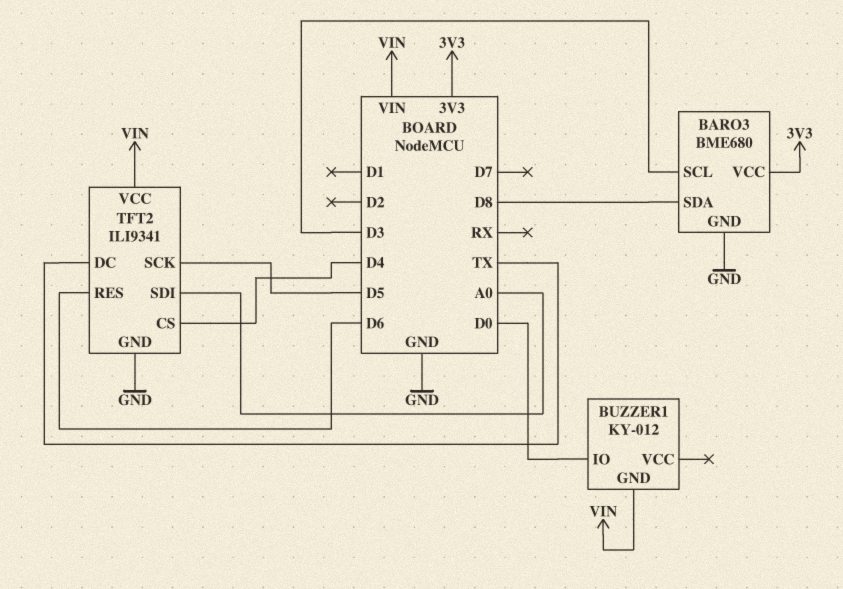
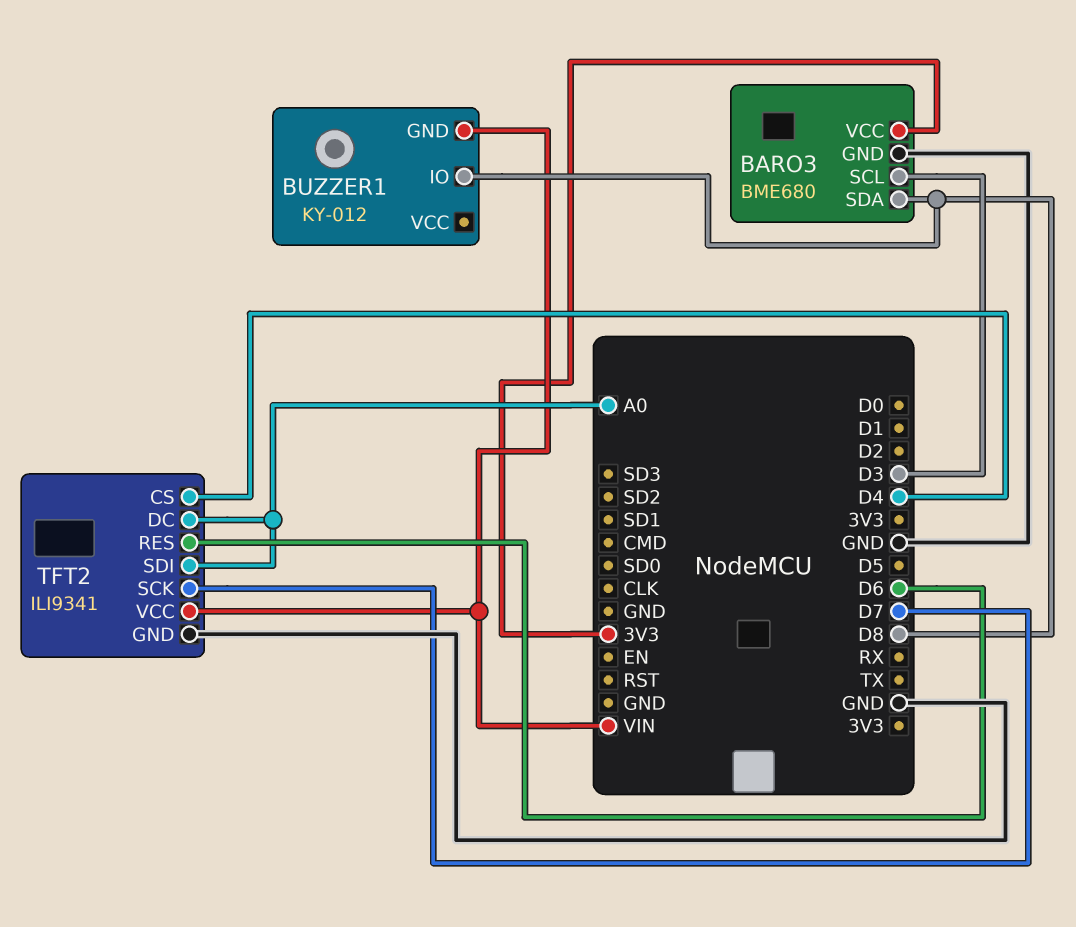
BUZZER1 pin IO: D0 -> D8
TFT2 pin DC: TX -> A0
TFT2 pin SCK: D5 -> D7

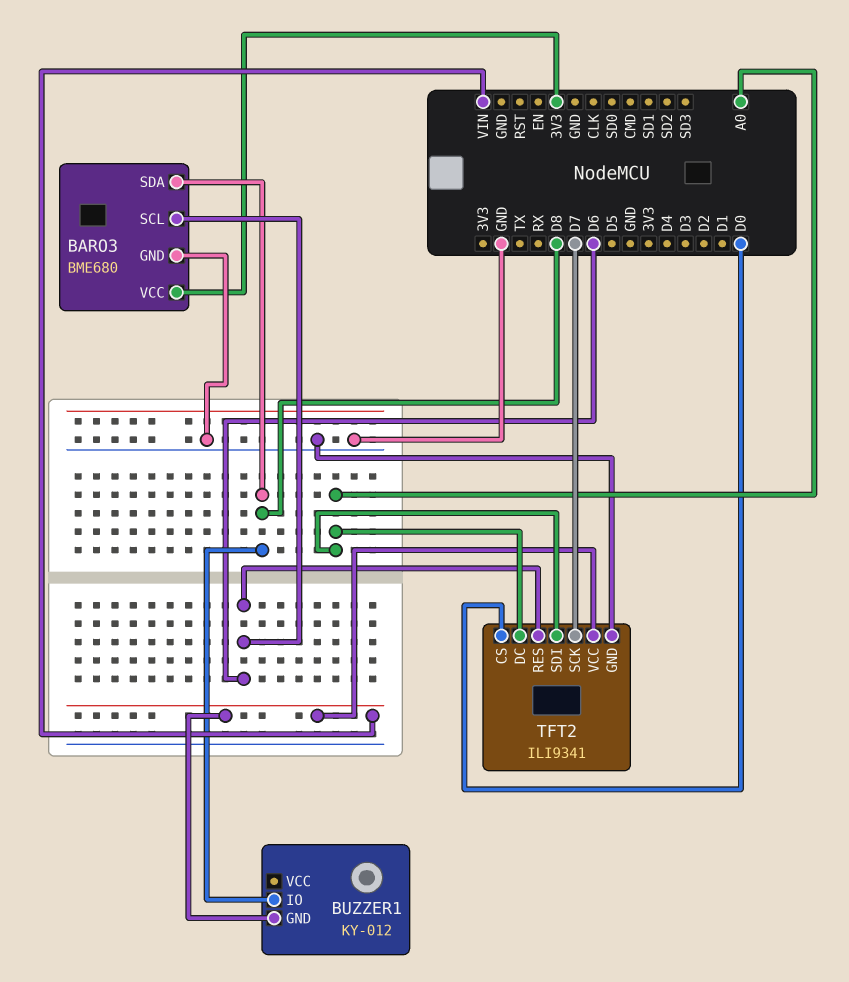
BARO3 pin SCL: D3 -> D6
TFT2 pin CS: D4 -> D0

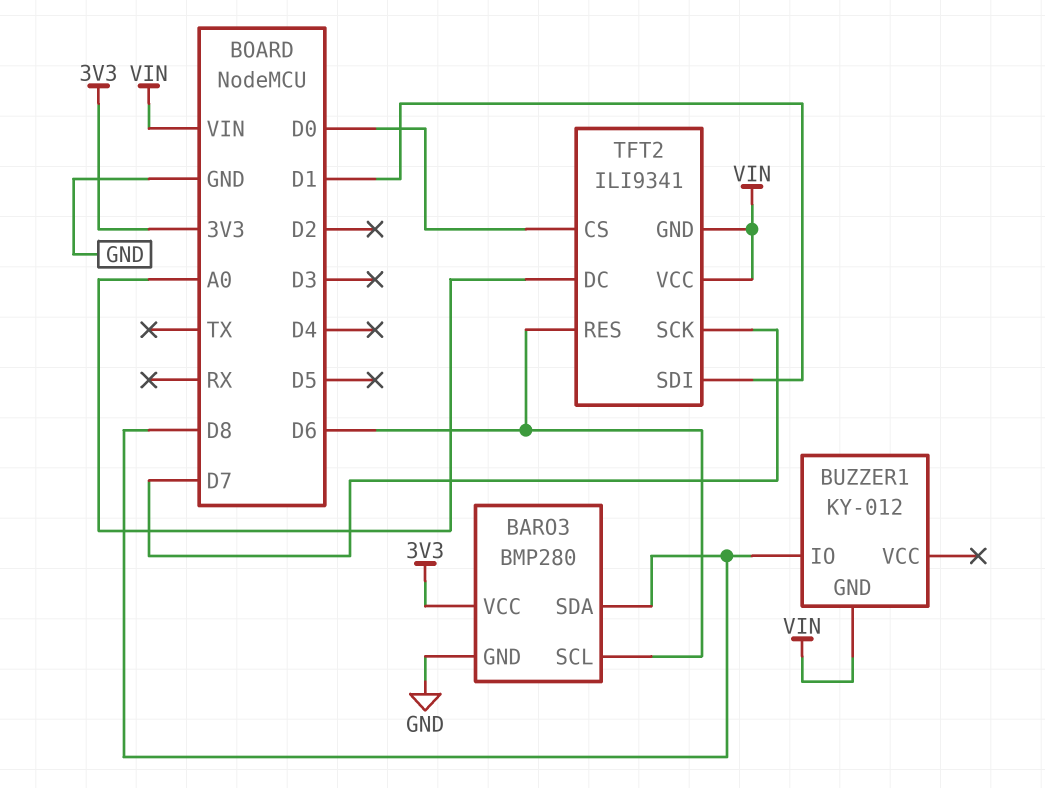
BARO3: BME680 -> BMP280
TFT2 pin GND: GND -> VIN
TFT2 pin SDI: A0 -> D1

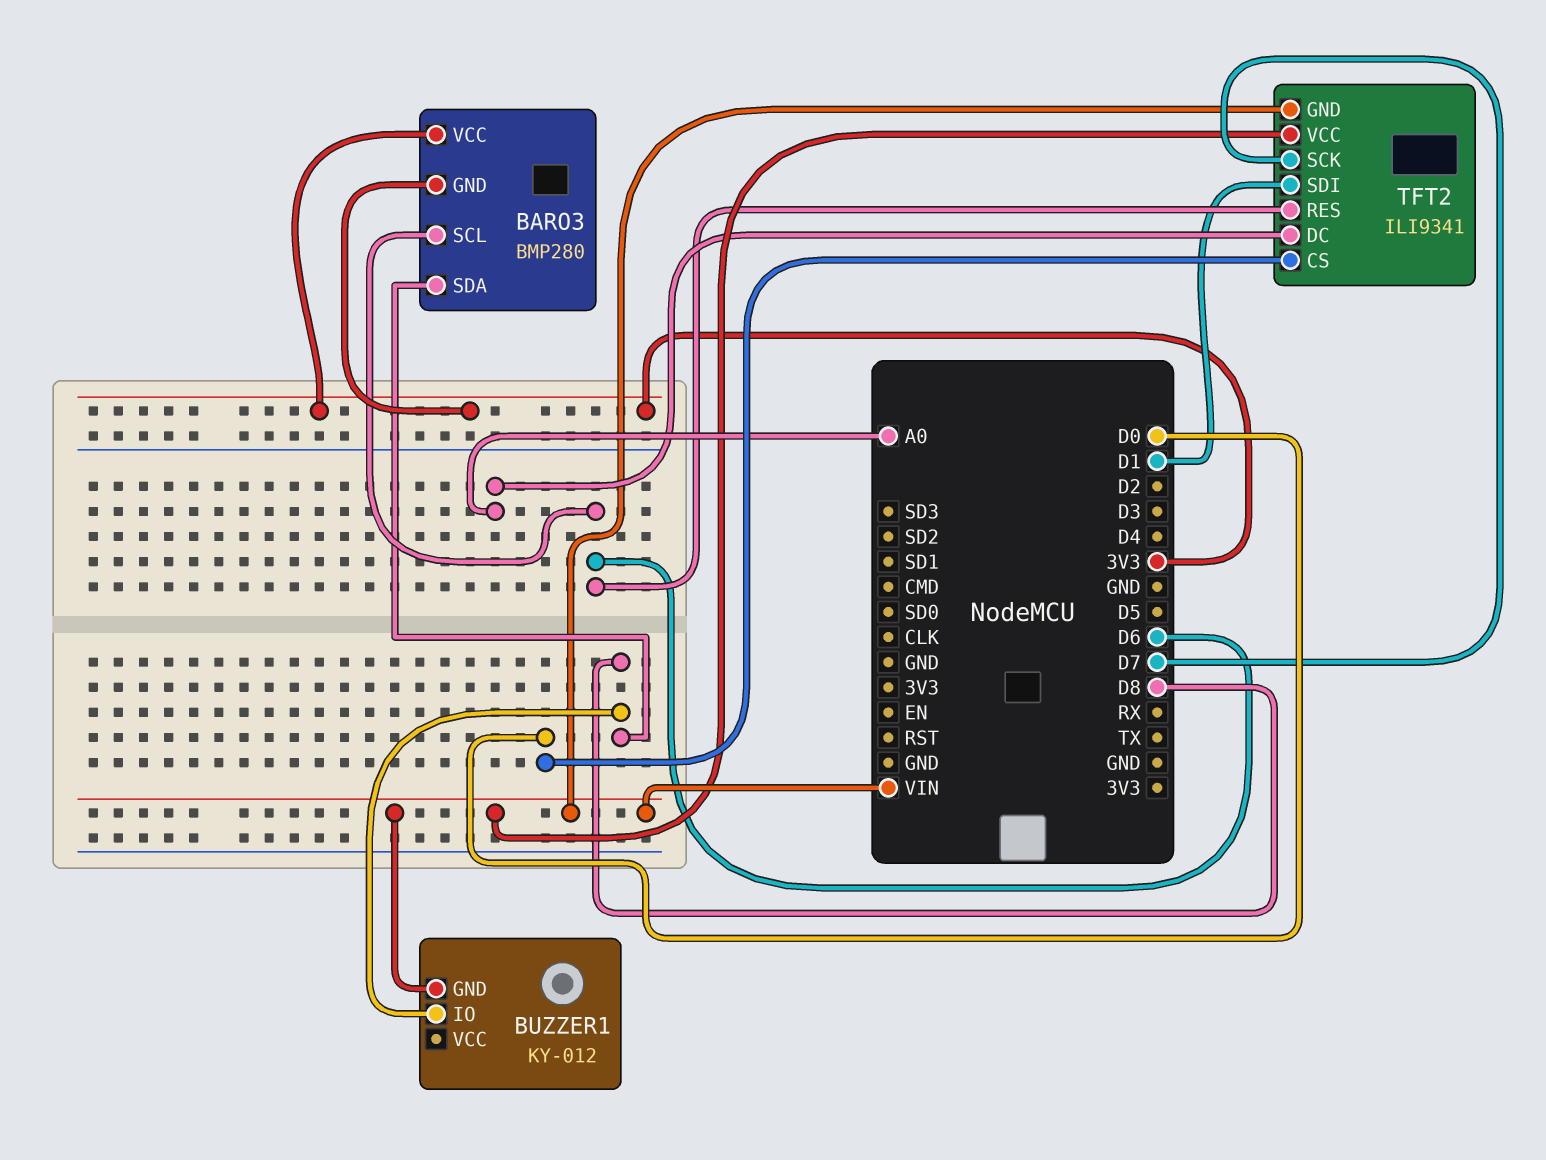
BARO3 pin GND: GND -> 3V3

